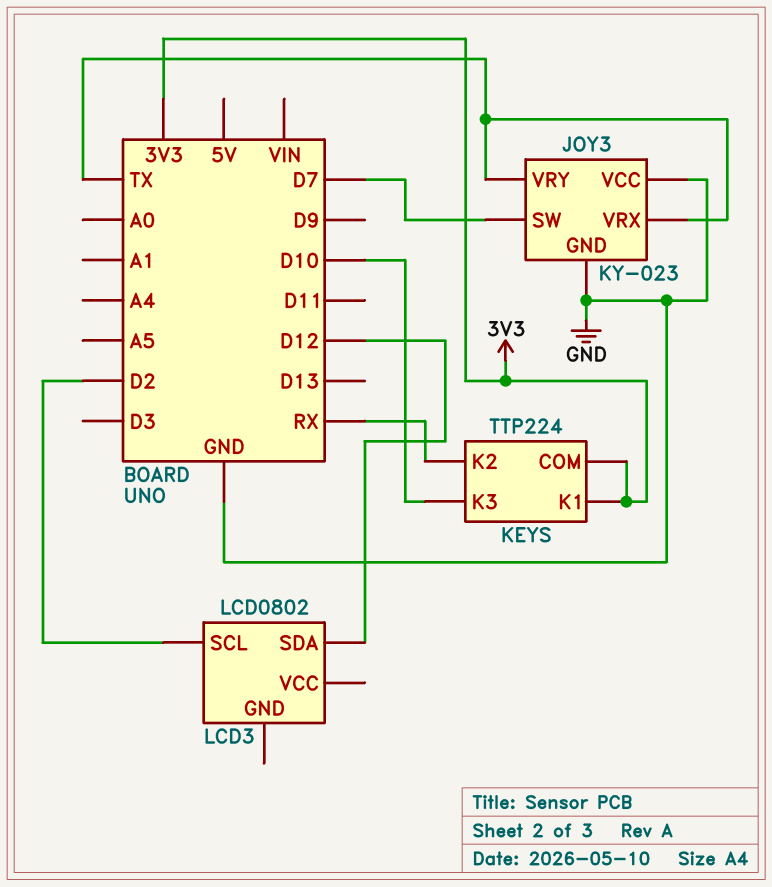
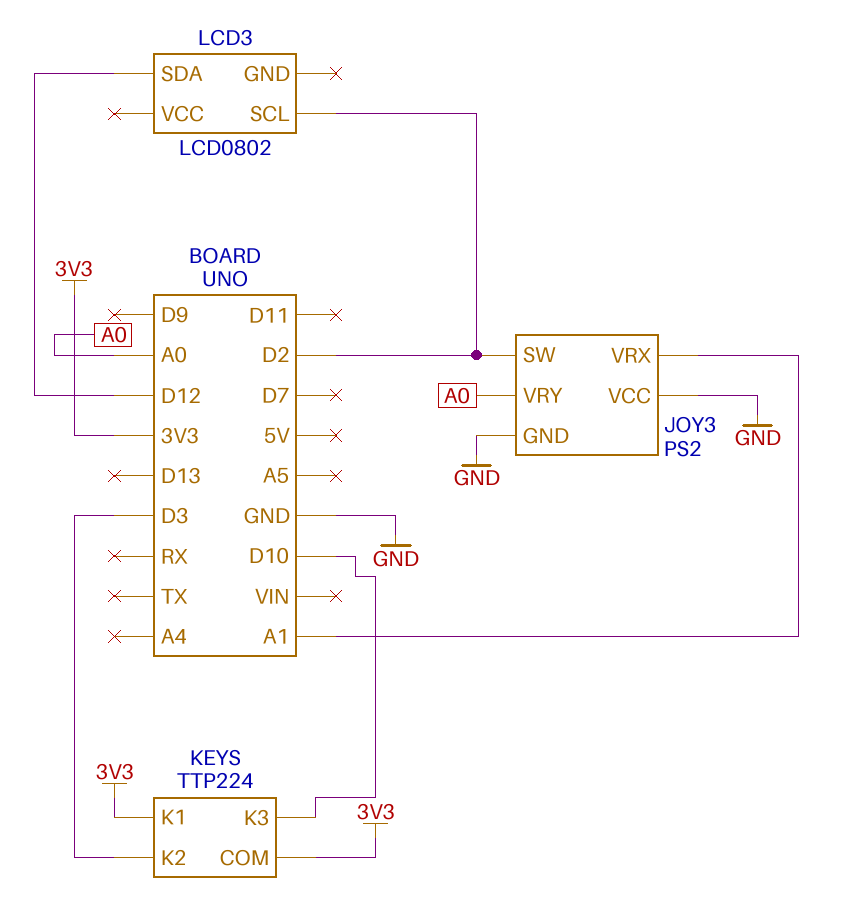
JOY3: KY-023 -> PS2
JOY3 pin SW: D7 -> D2
JOY3 pin VRX: TX -> A1
JOY3 pin VRY: TX -> A0
KEYS pin K2: RX -> D3

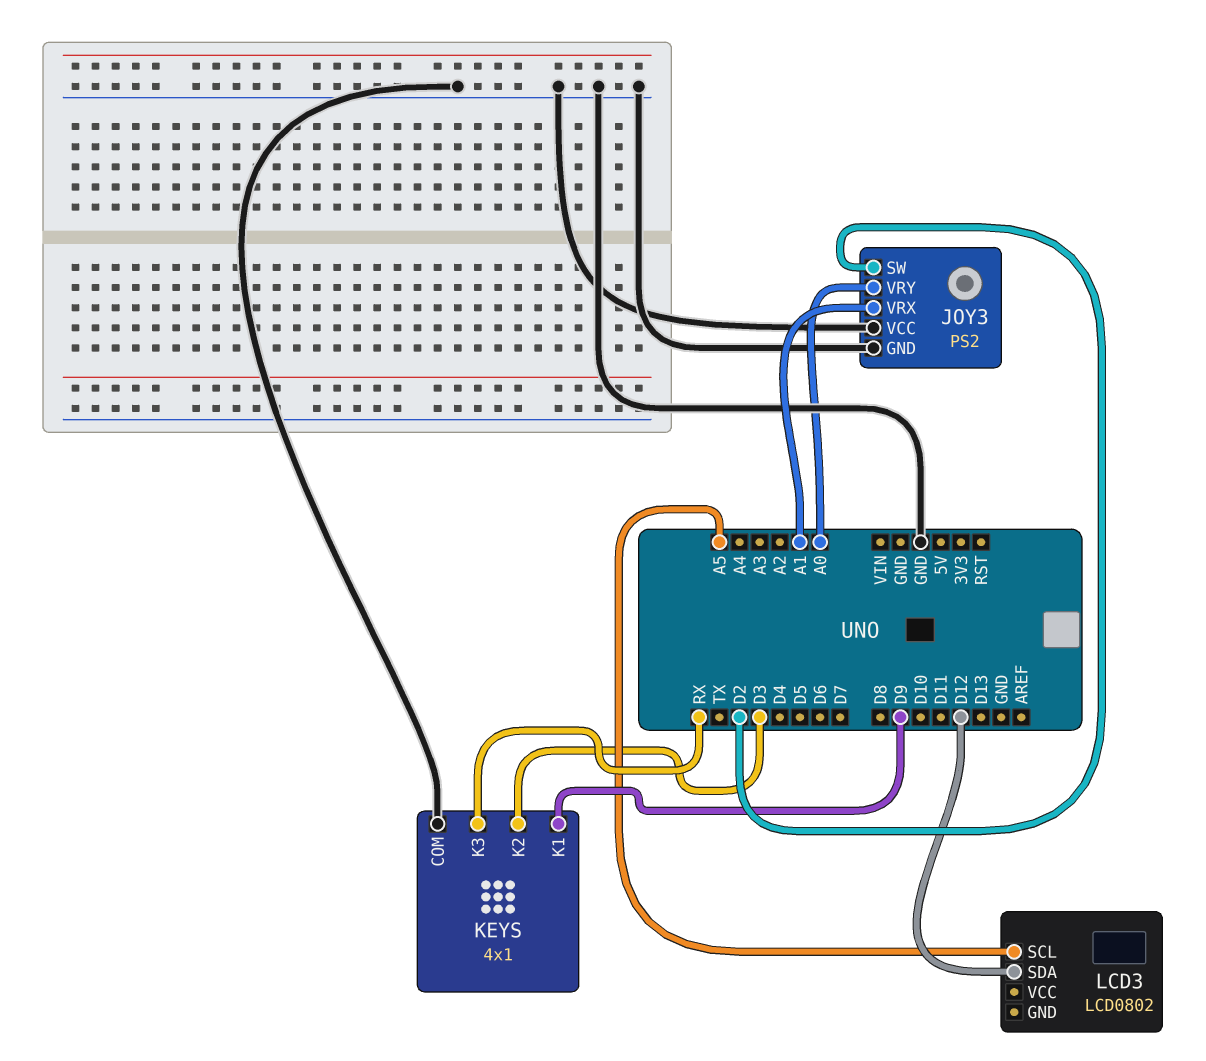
KEYS: TTP224 -> 4x1
KEYS pin COM: 3V3 -> GND
KEYS pin K1: 3V3 -> D9
KEYS pin K3: D10 -> RX
LCD3 pin SCL: D2 -> A5

